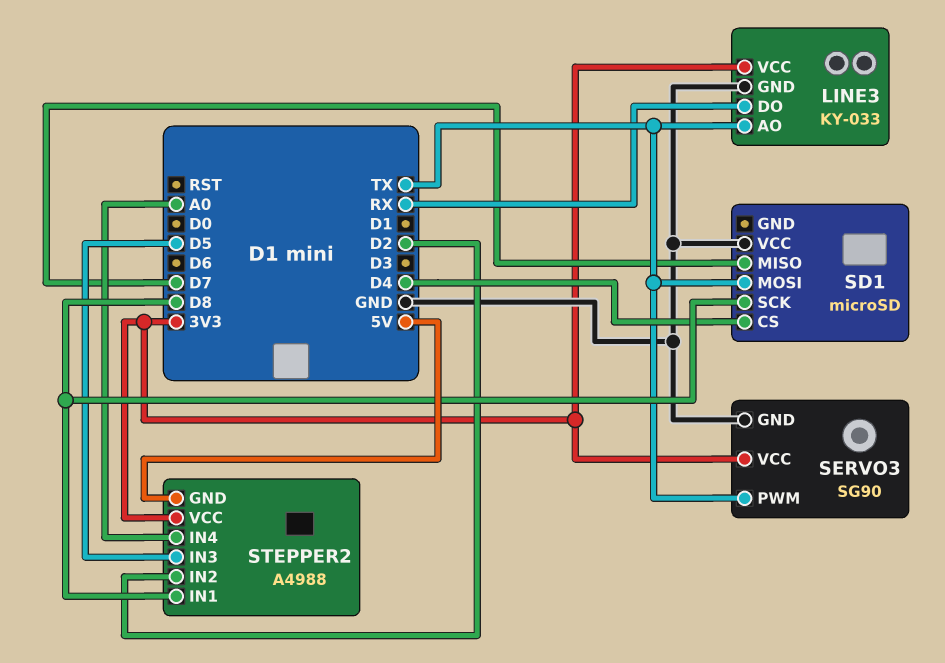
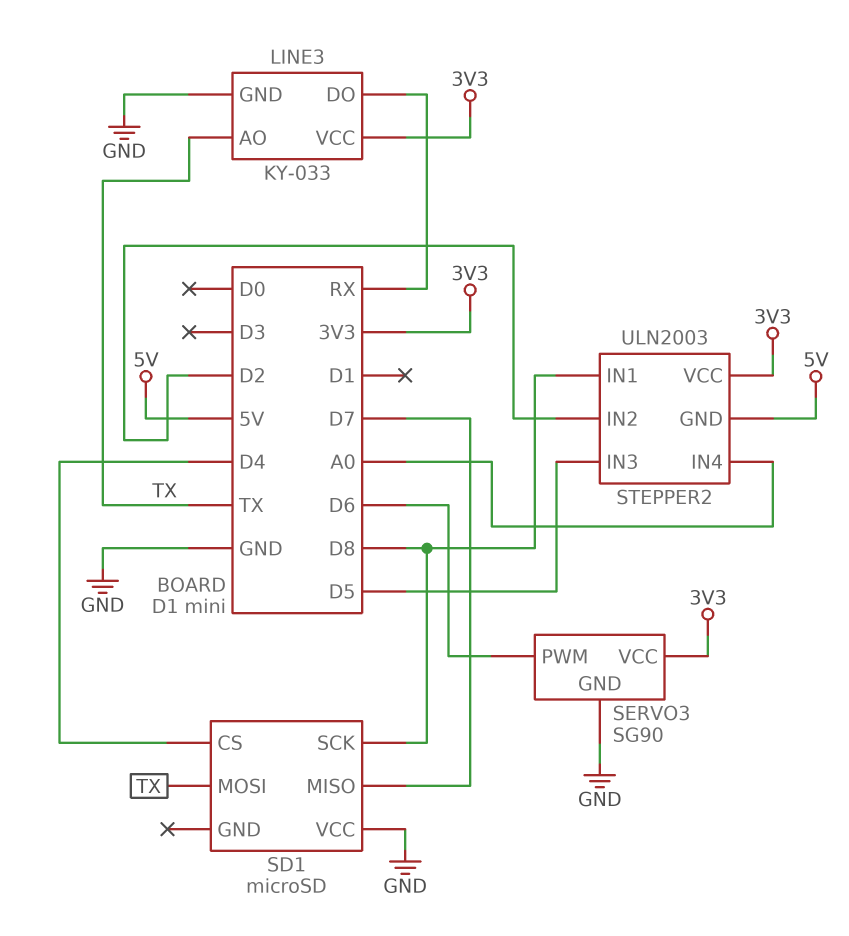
SERVO3 pin PWM: TX -> D6
STEPPER2: A4988 -> ULN2003

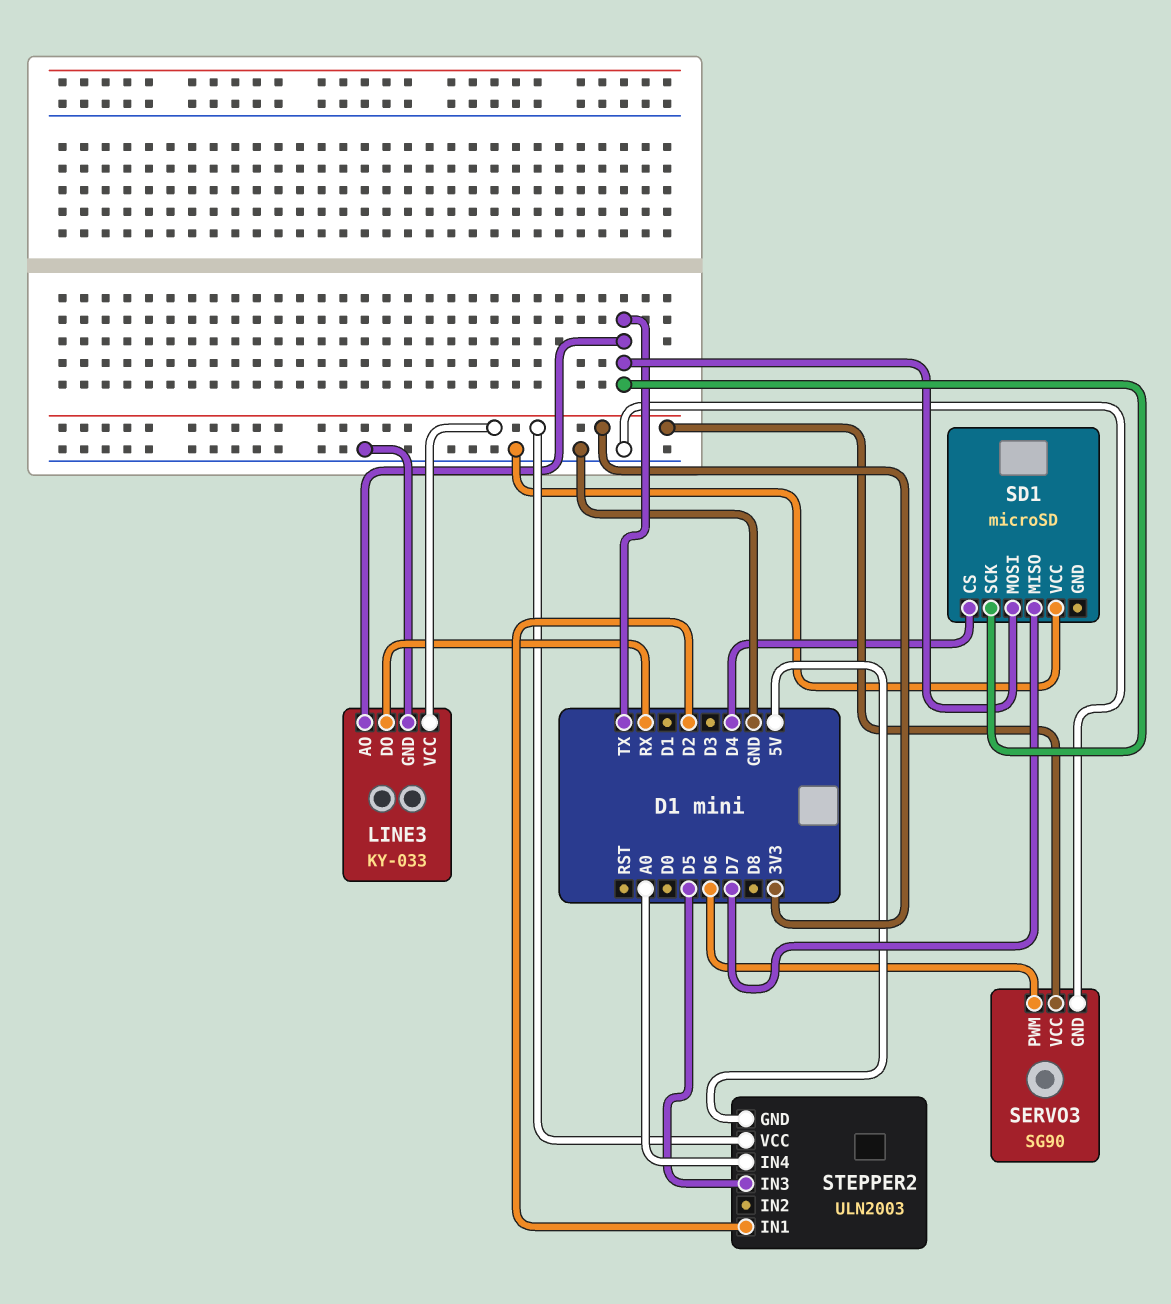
SD1 pin SCK: D8 -> TX
STEPPER2 pin IN1: D8 -> D2
STEPPER2 pin IN2: D2 -> none

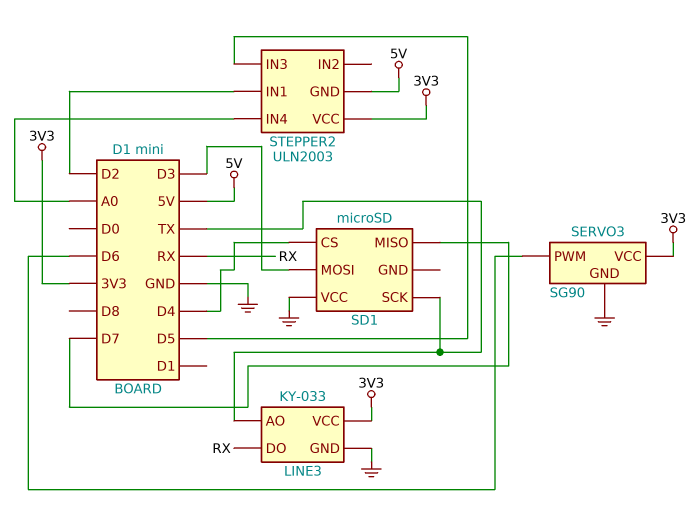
SD1 pin MOSI: TX -> D3

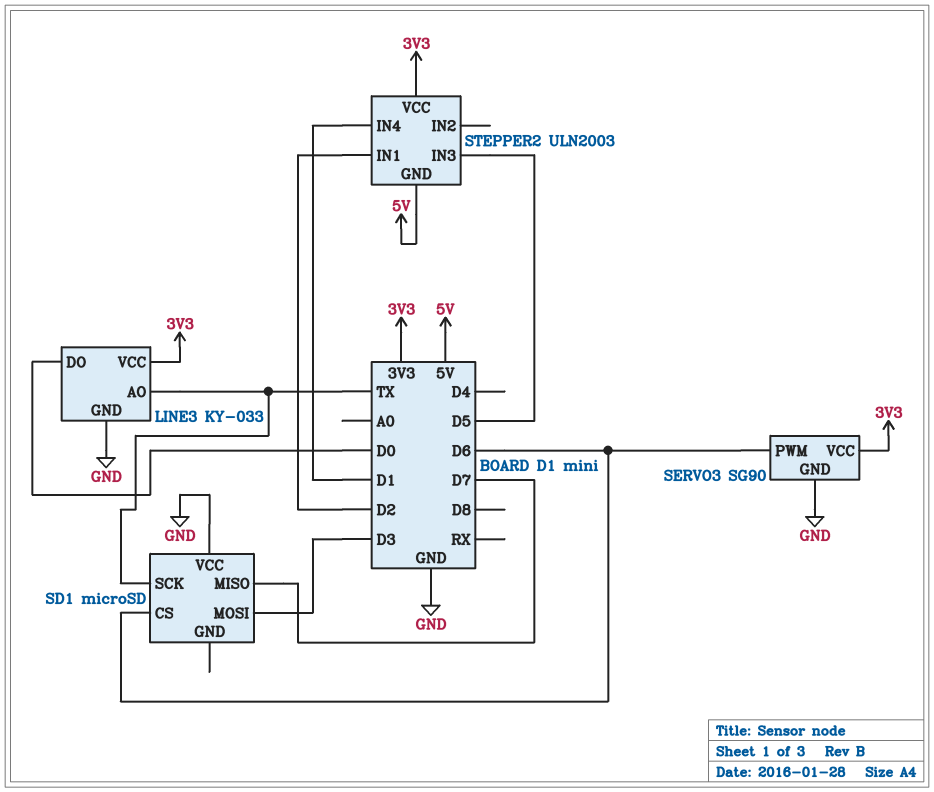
LINE3 pin DO: RX -> D0
SD1 pin CS: D4 -> D6
STEPPER2 pin IN4: A0 -> D1

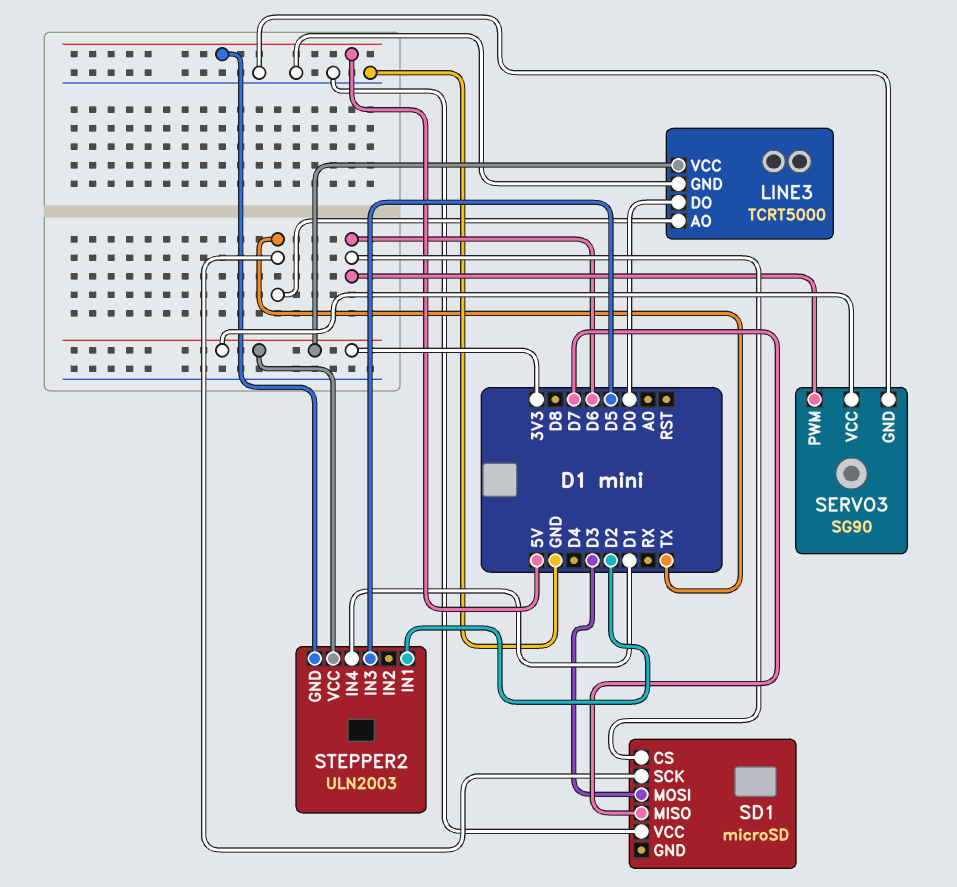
LINE3: KY-033 -> TCRT5000

